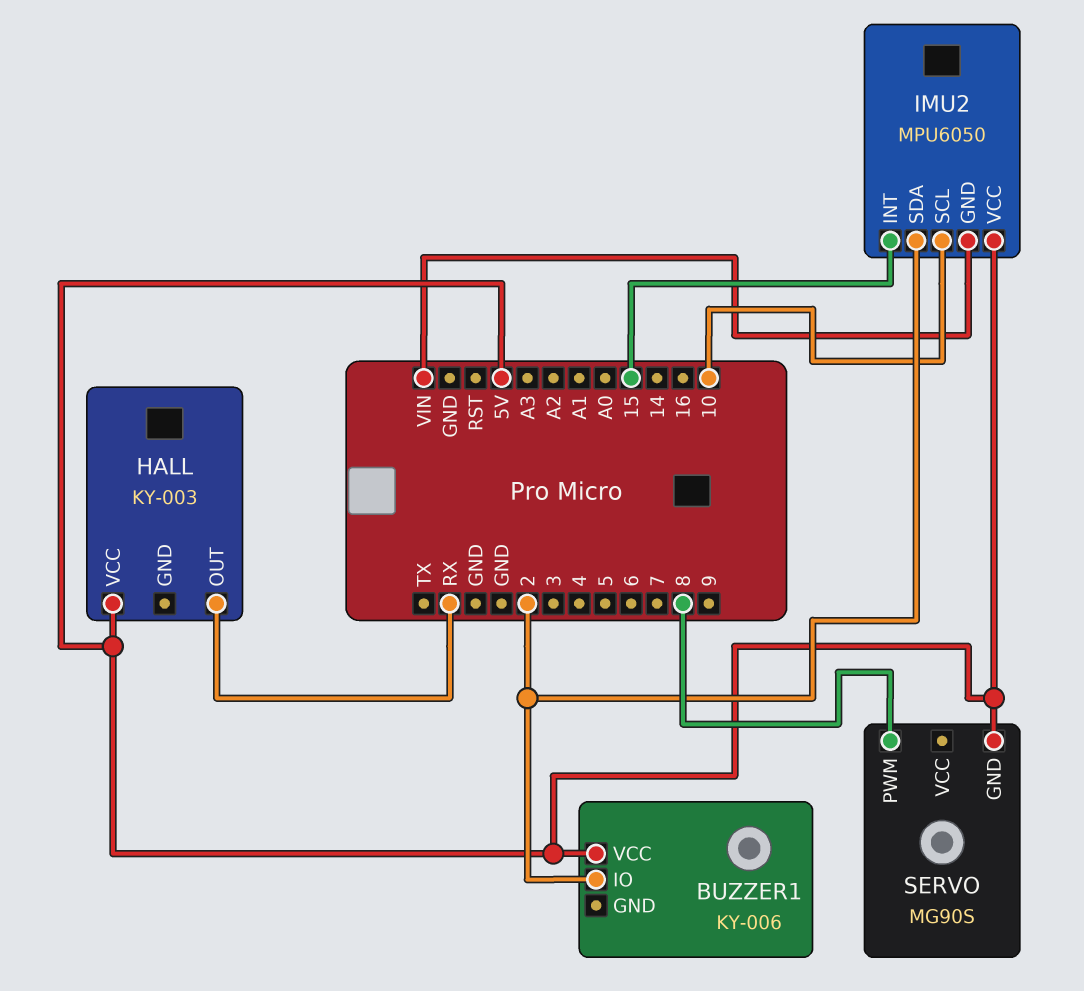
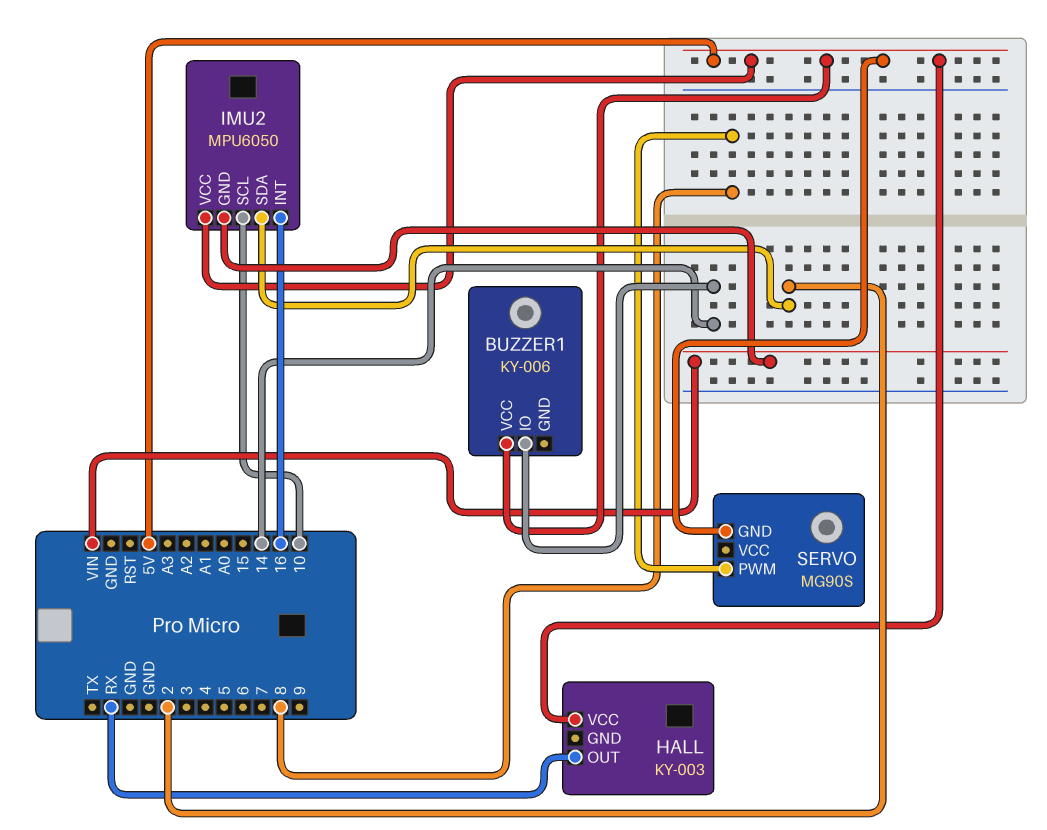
BUZZER1 pin IO: 2 -> 14
IMU2 pin INT: 15 -> 16

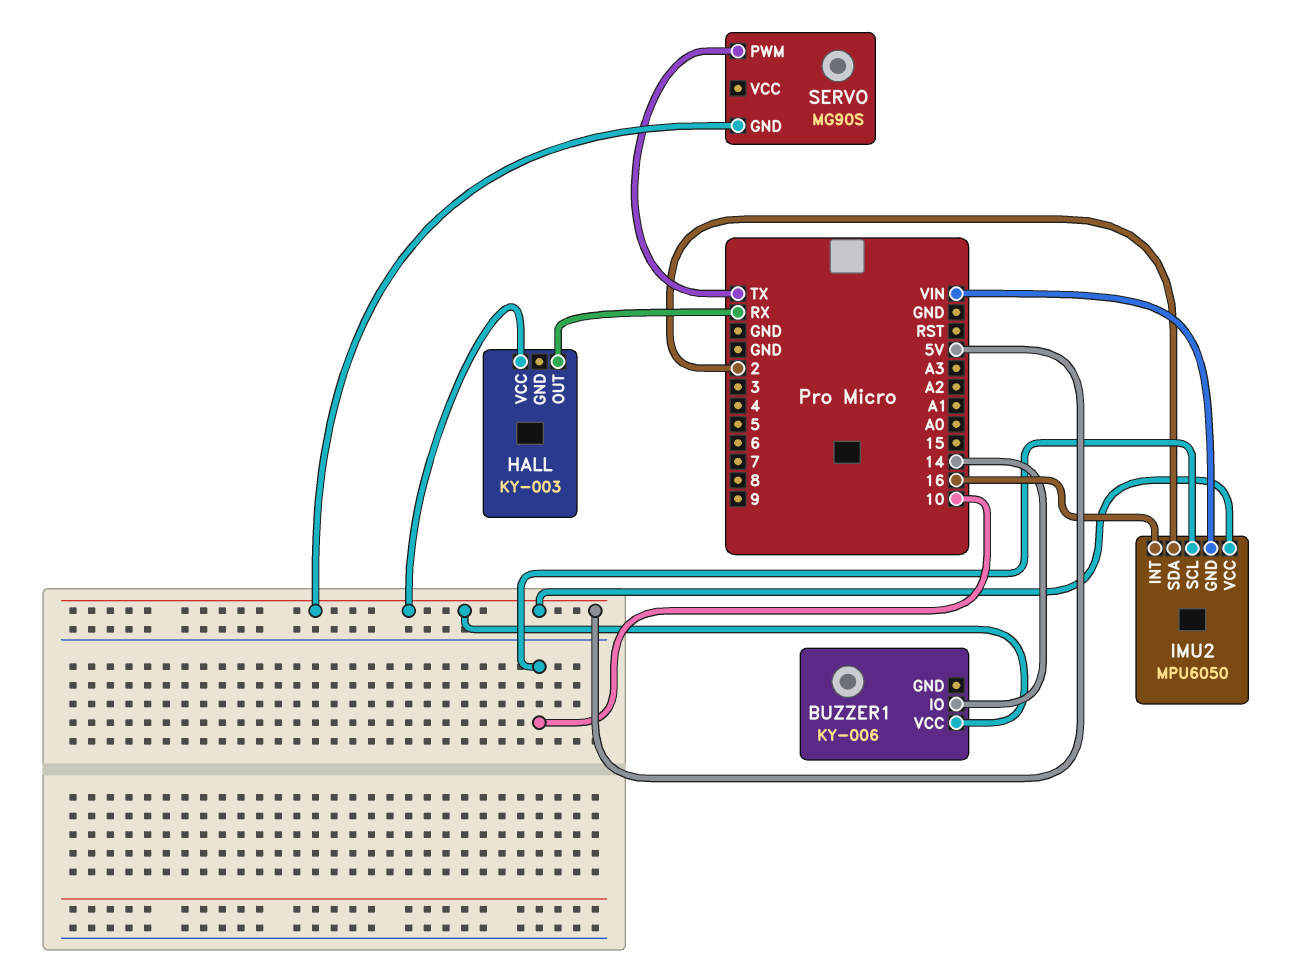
SERVO pin PWM: 8 -> TX

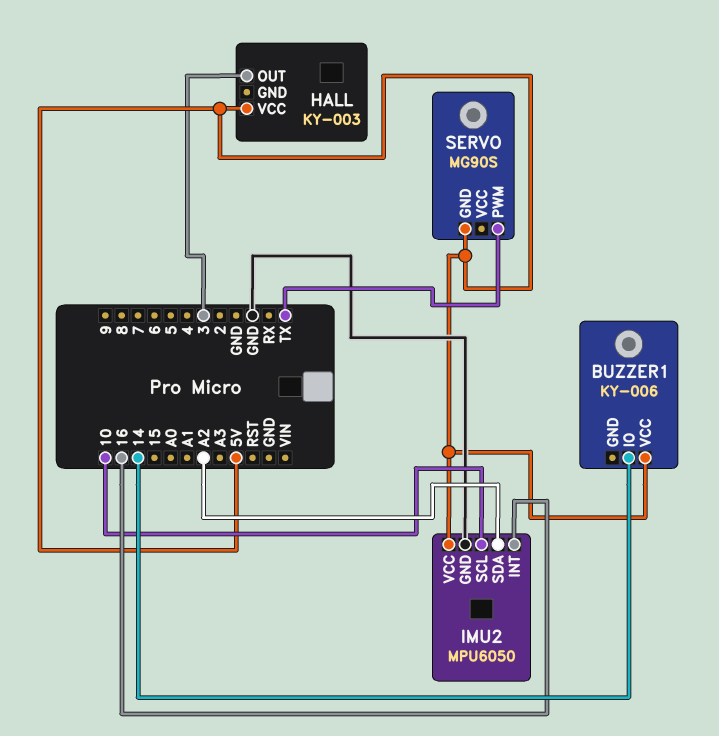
HALL pin OUT: RX -> 3
IMU2 pin GND: VIN -> GND
IMU2 pin SDA: 2 -> A2

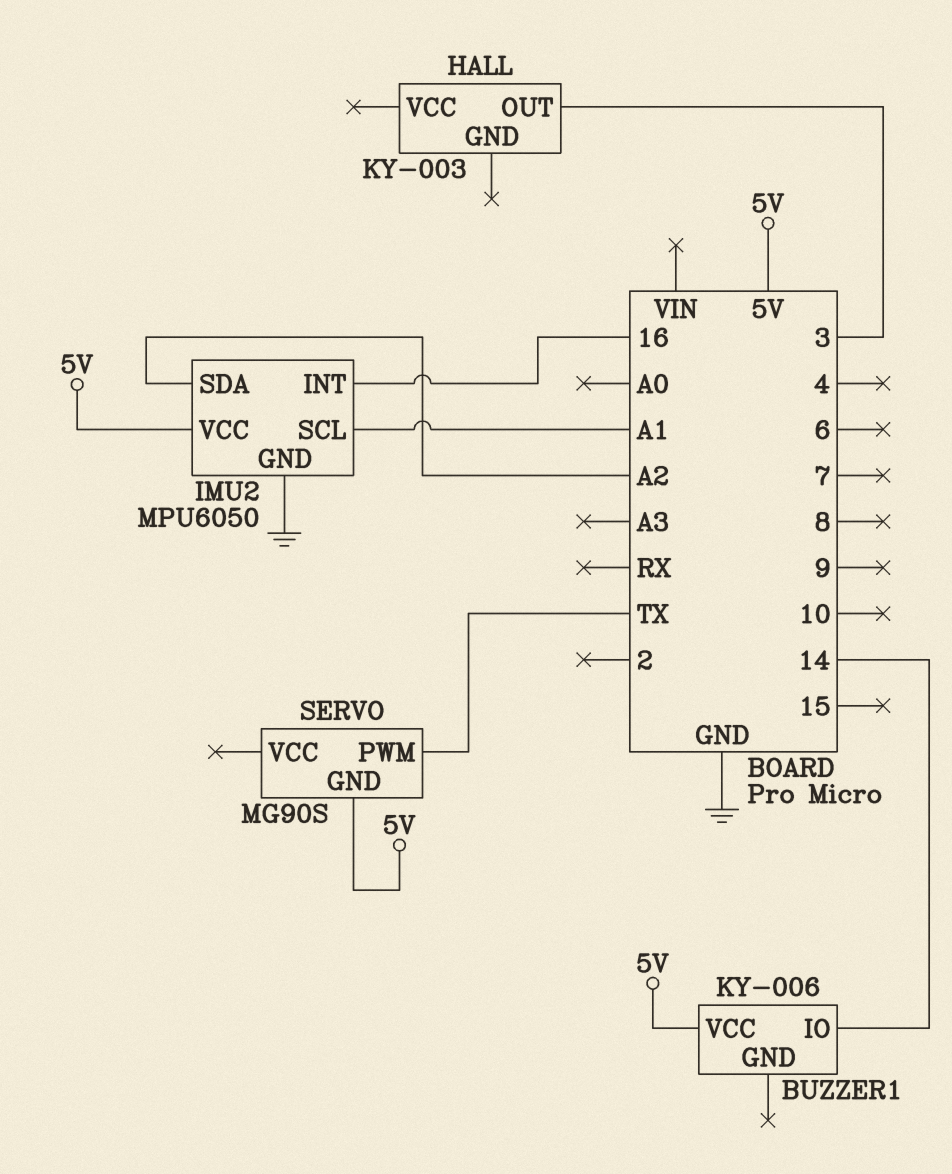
HALL pin VCC: 5V -> none
IMU2 pin SCL: 10 -> A1

